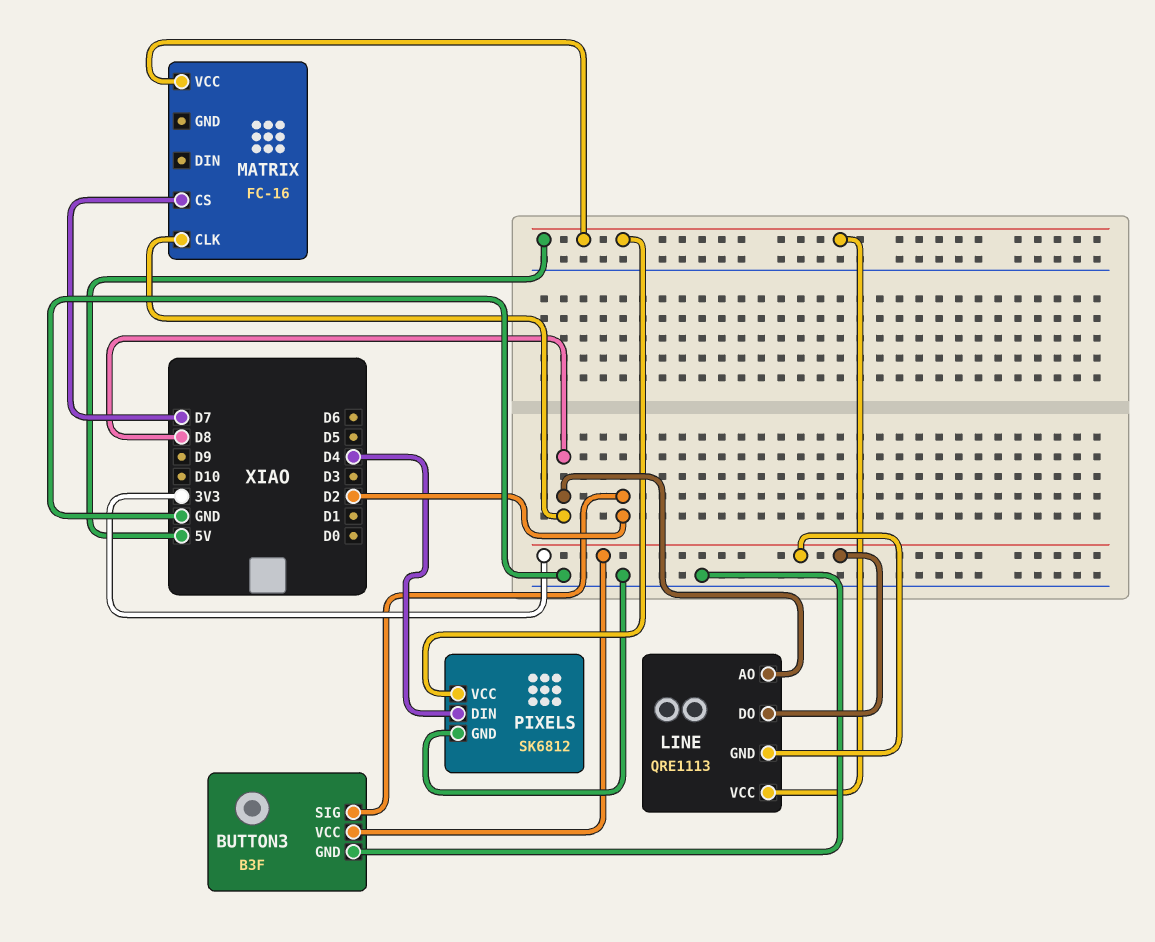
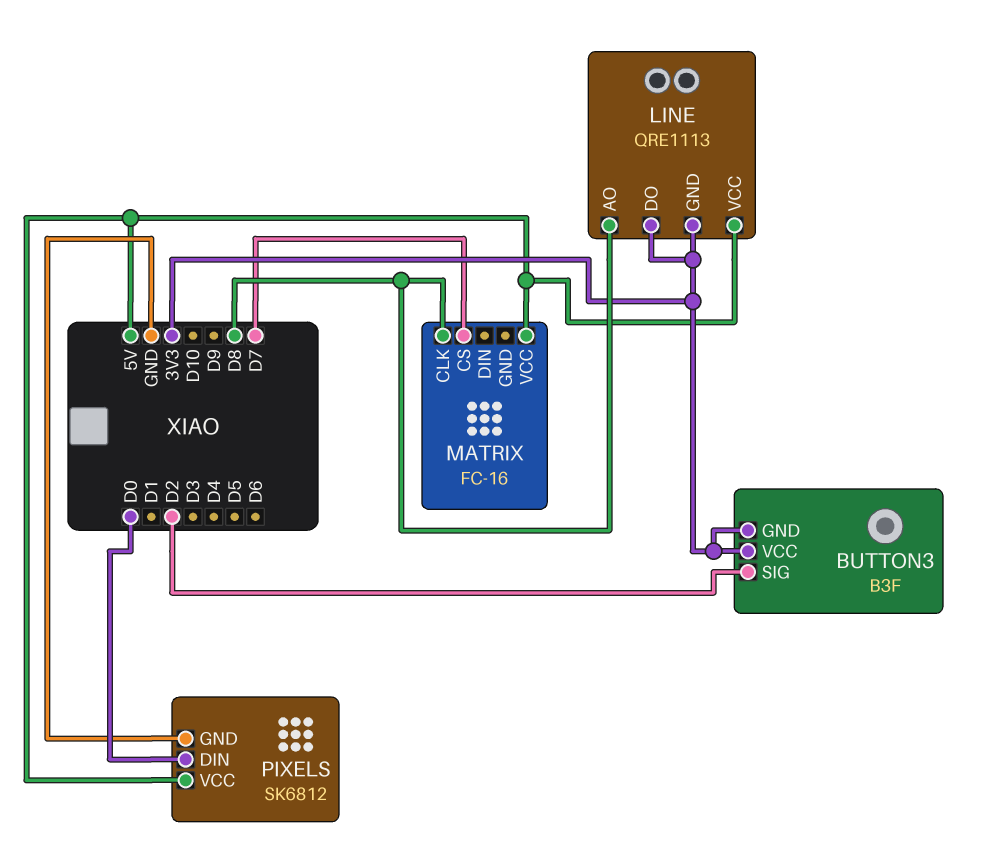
BUTTON3 pin GND: GND -> 3V3
PIXELS pin DIN: D4 -> D0

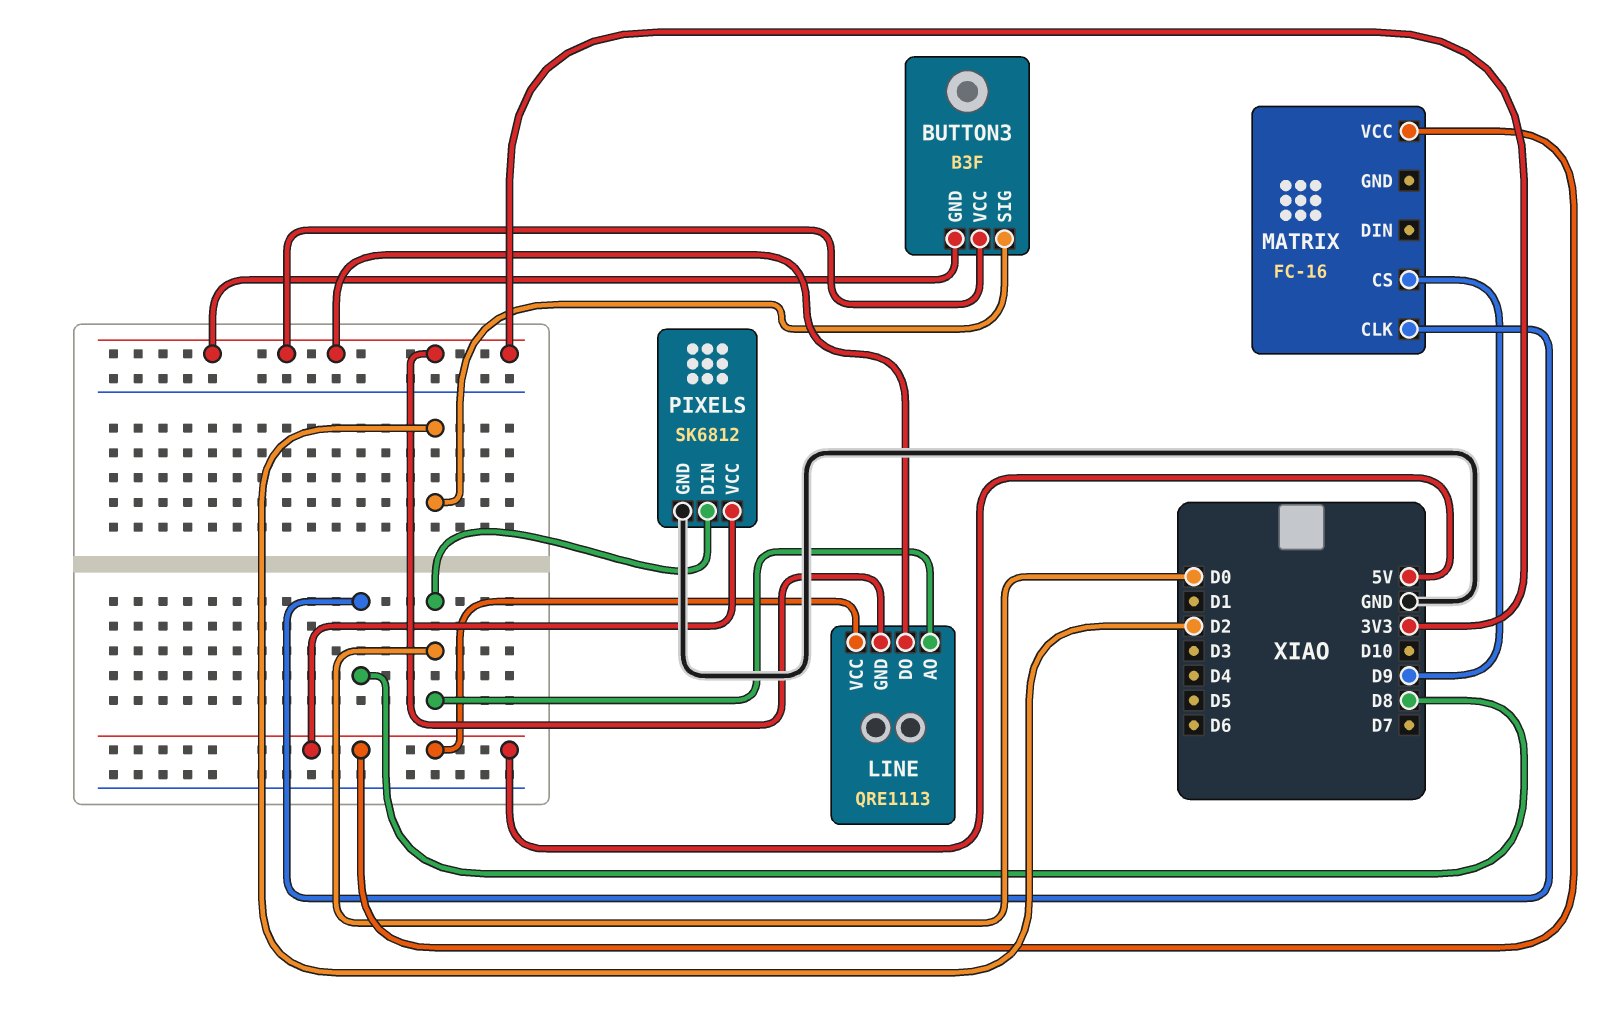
LINE pin AO: D8 -> D0
MATRIX pin CS: D7 -> D9

